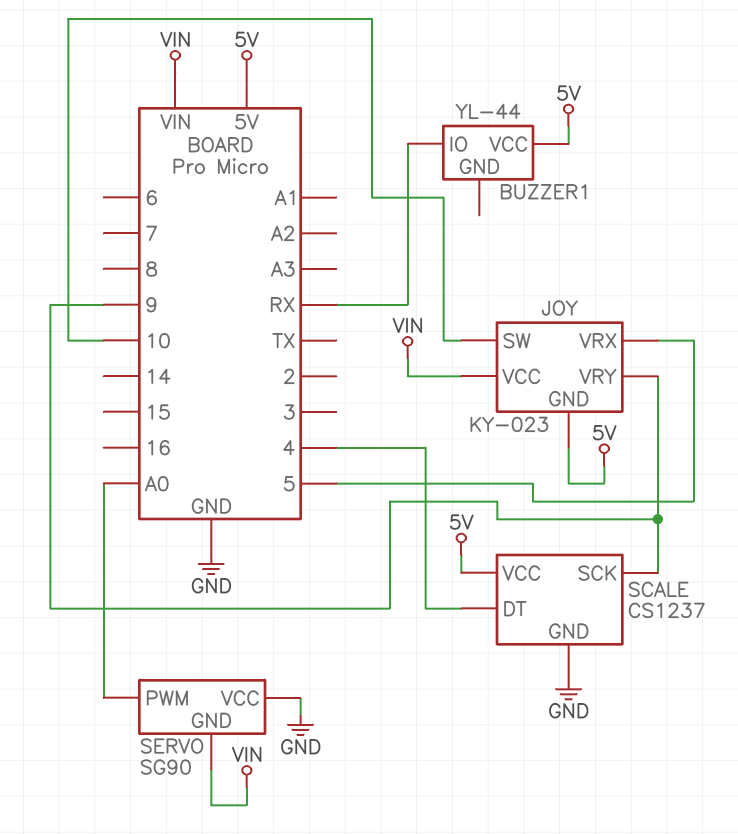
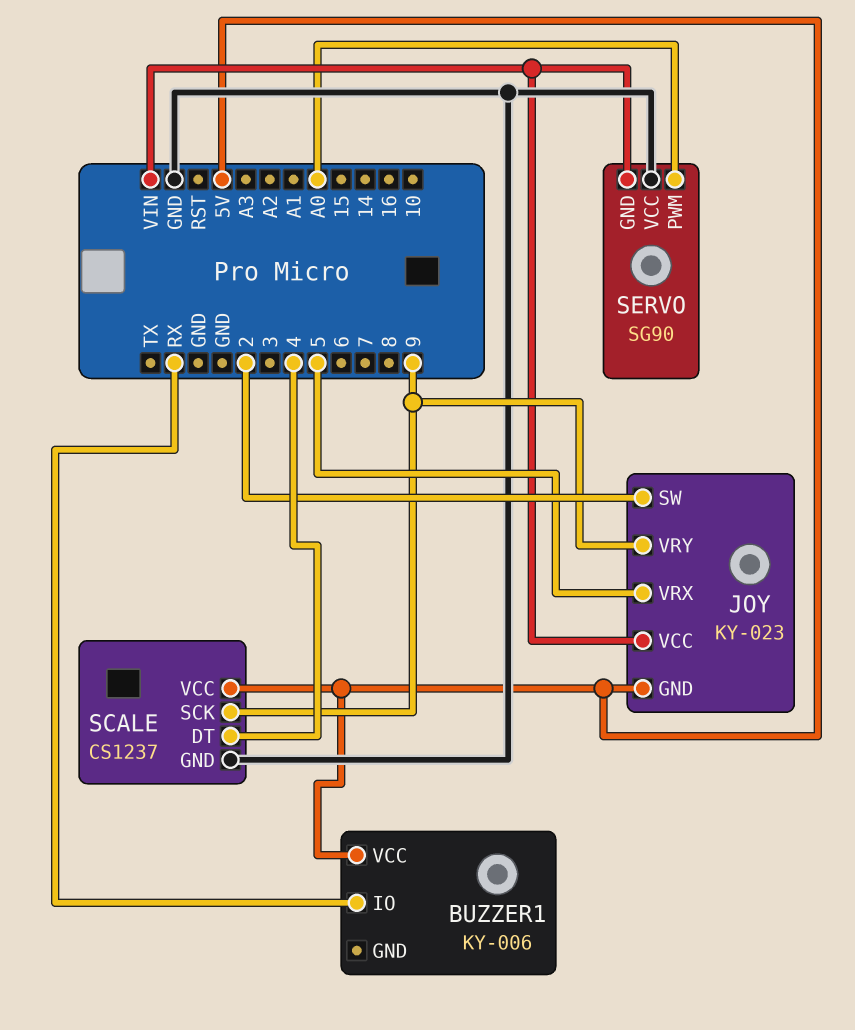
BUZZER1: YL-44 -> KY-006
JOY pin SW: 10 -> 2

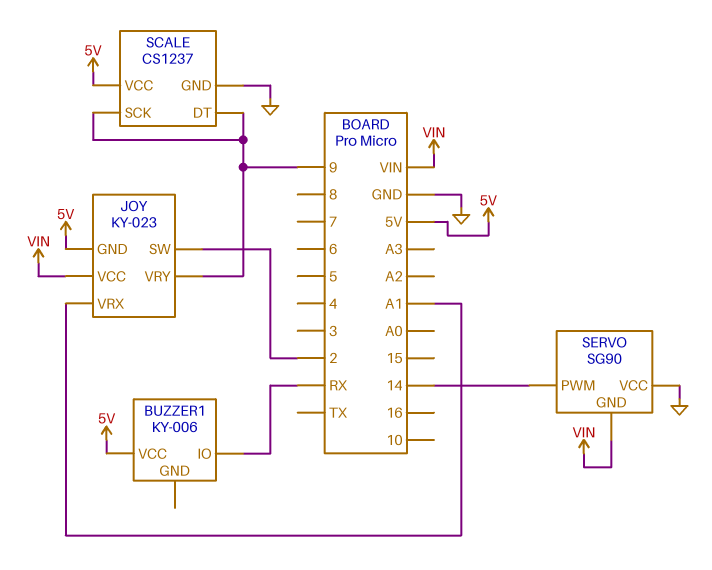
JOY pin VRX: 5 -> A1
SCALE pin DT: 4 -> 9
SERVO pin PWM: A0 -> 14

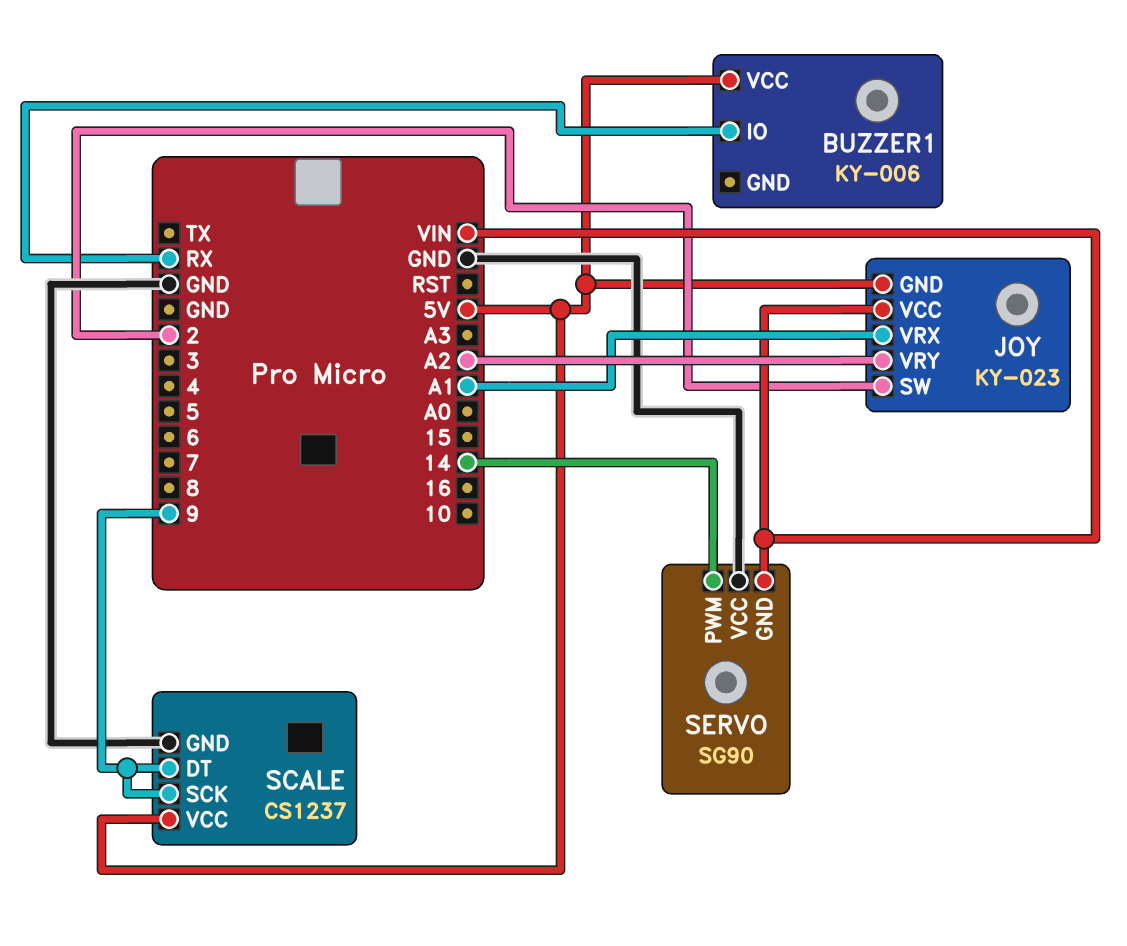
JOY pin VRY: 9 -> A2

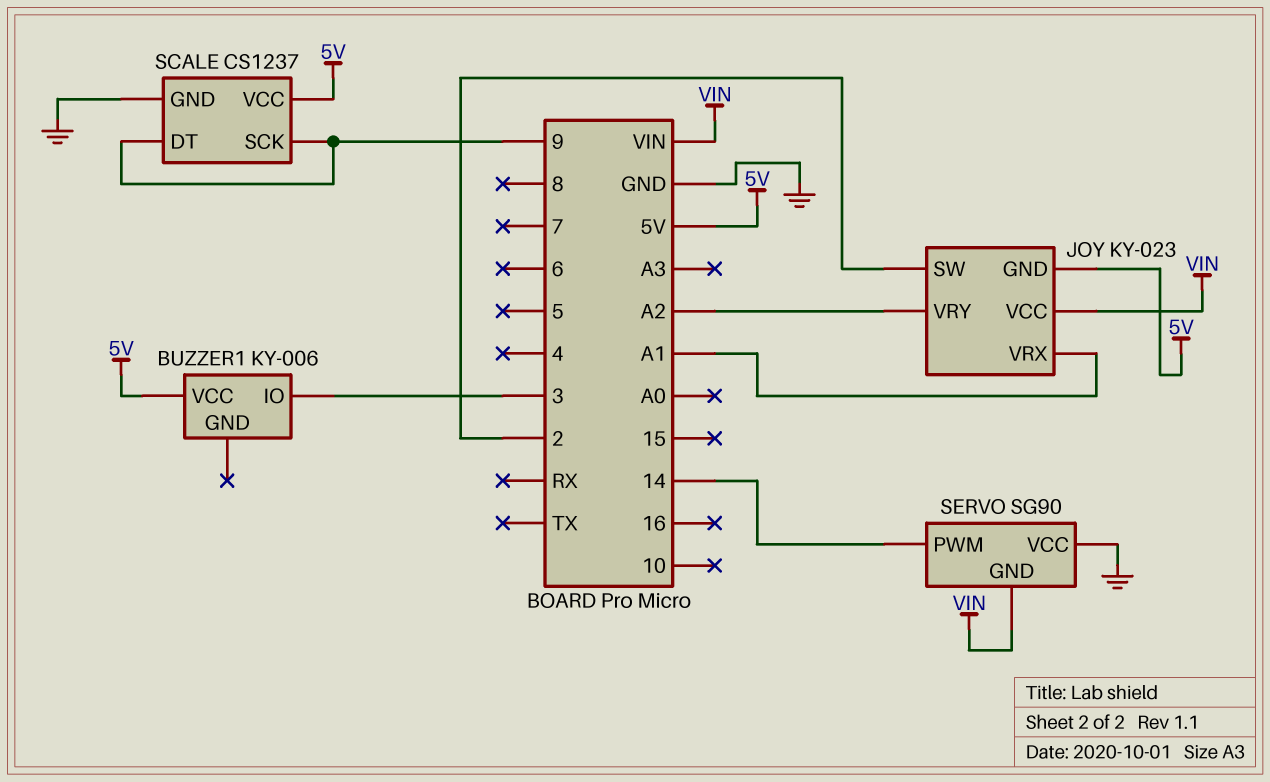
BUZZER1 pin IO: RX -> 3

